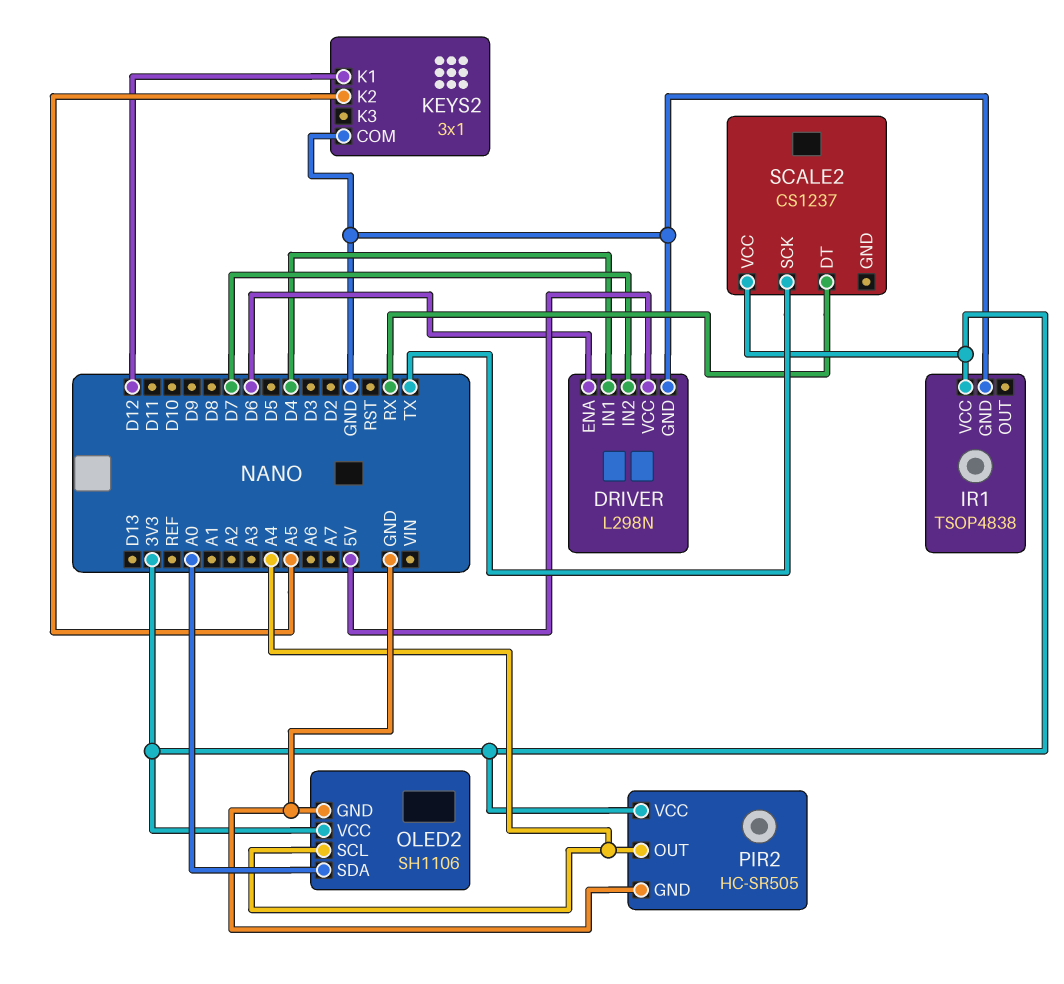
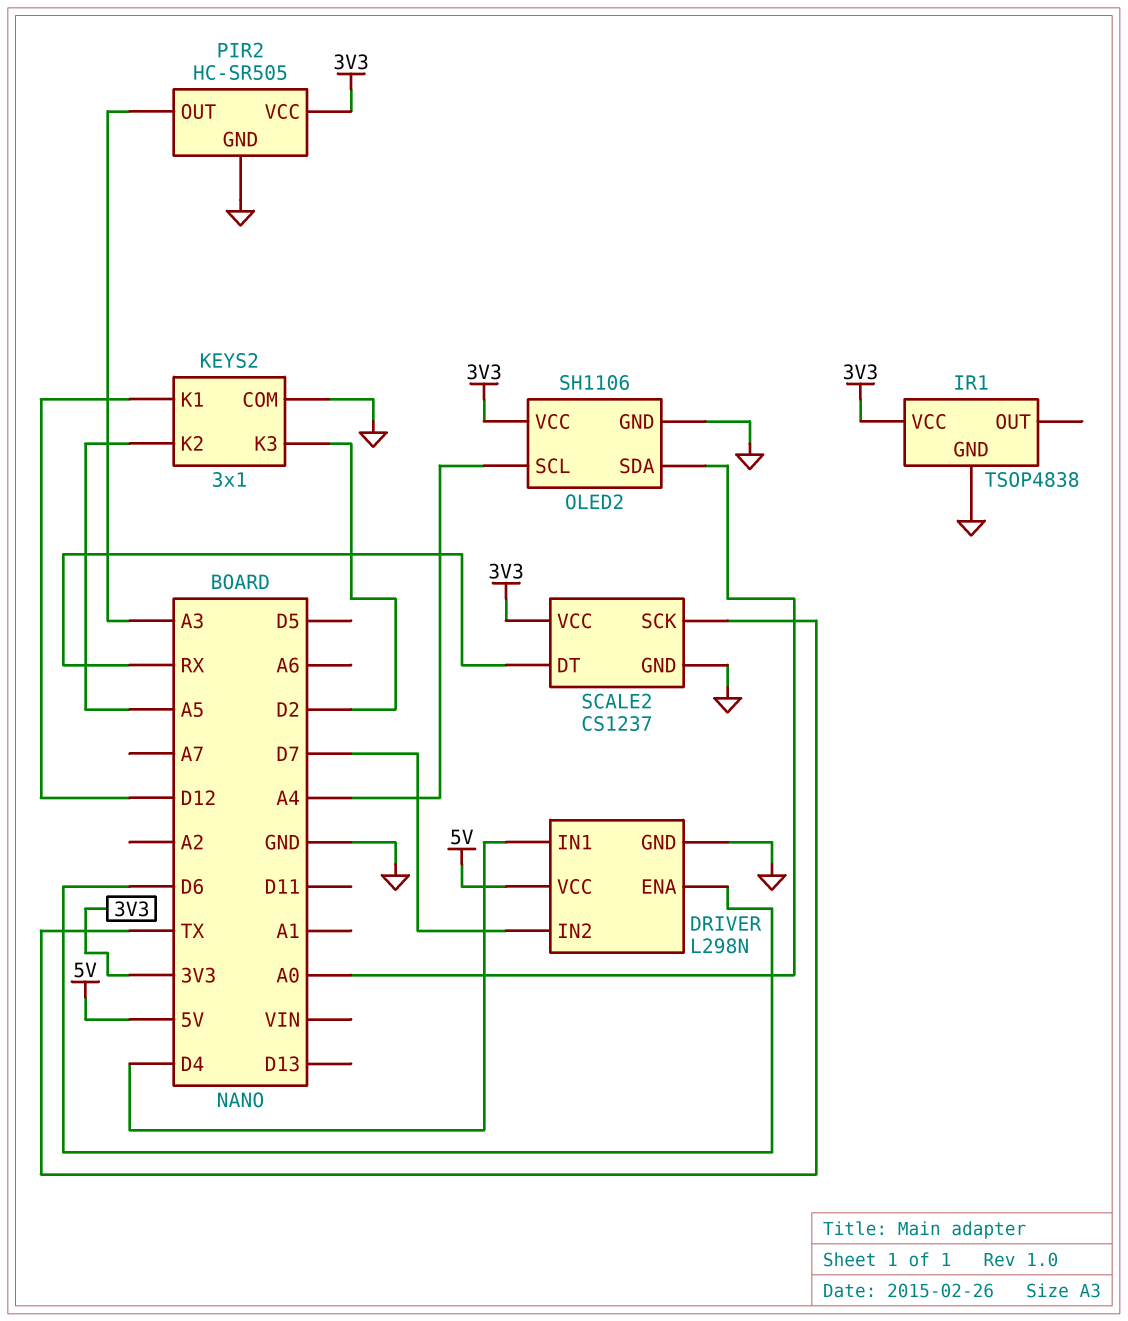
KEYS2 pin K3: none -> D2
PIR2 pin OUT: A4 -> A3
SCALE2 pin GND: none -> GND

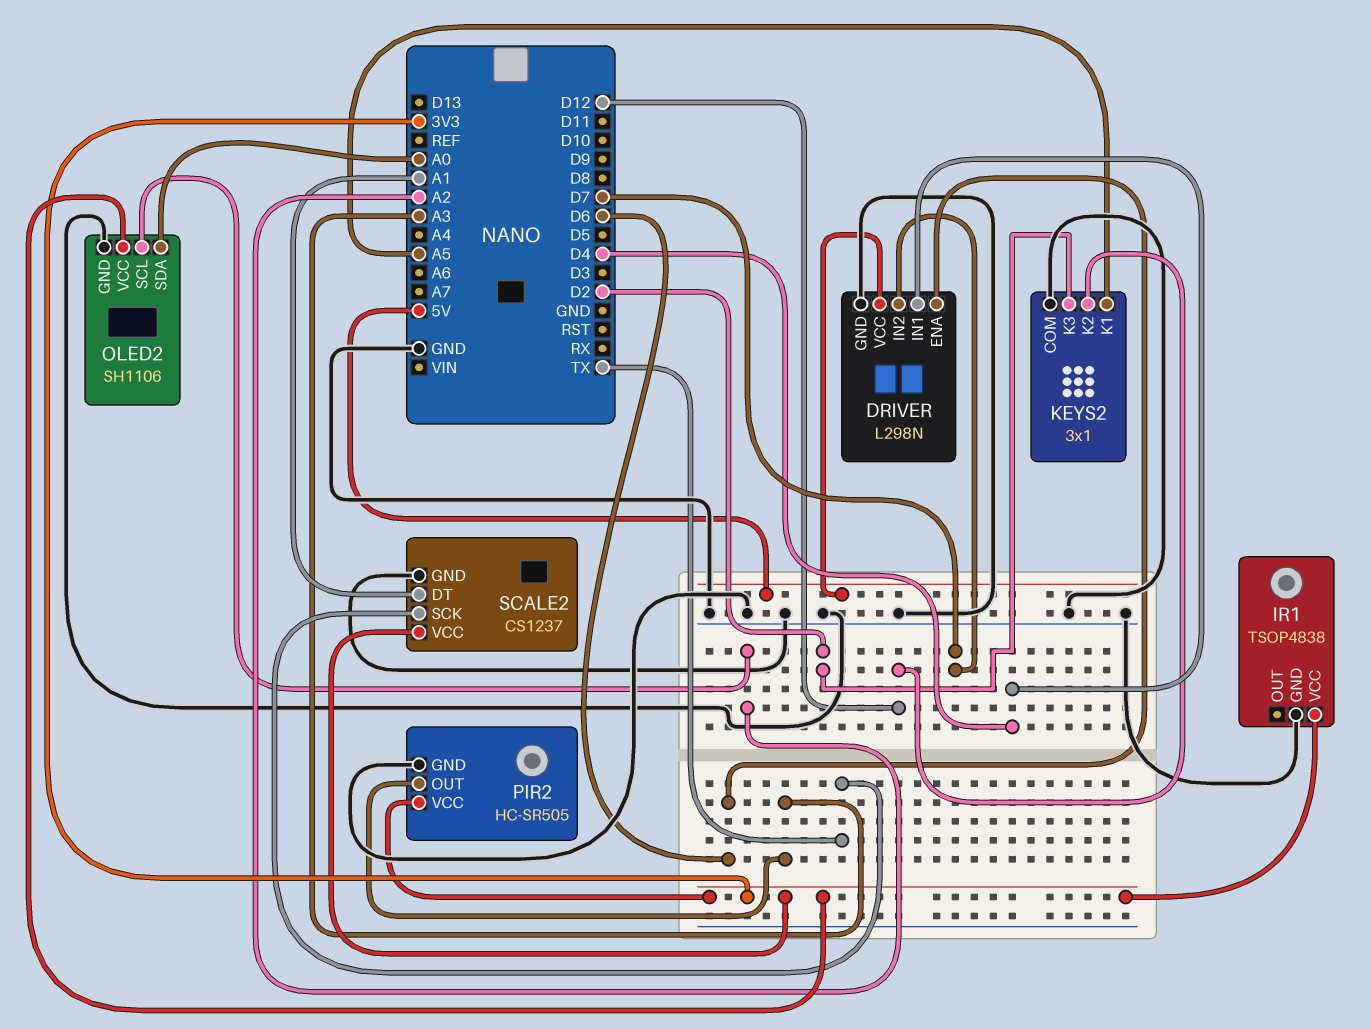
KEYS2 pin K1: D12 -> A5
KEYS2 pin K2: A5 -> D12
OLED2 pin SCL: A4 -> A2
SCALE2 pin DT: RX -> A1

